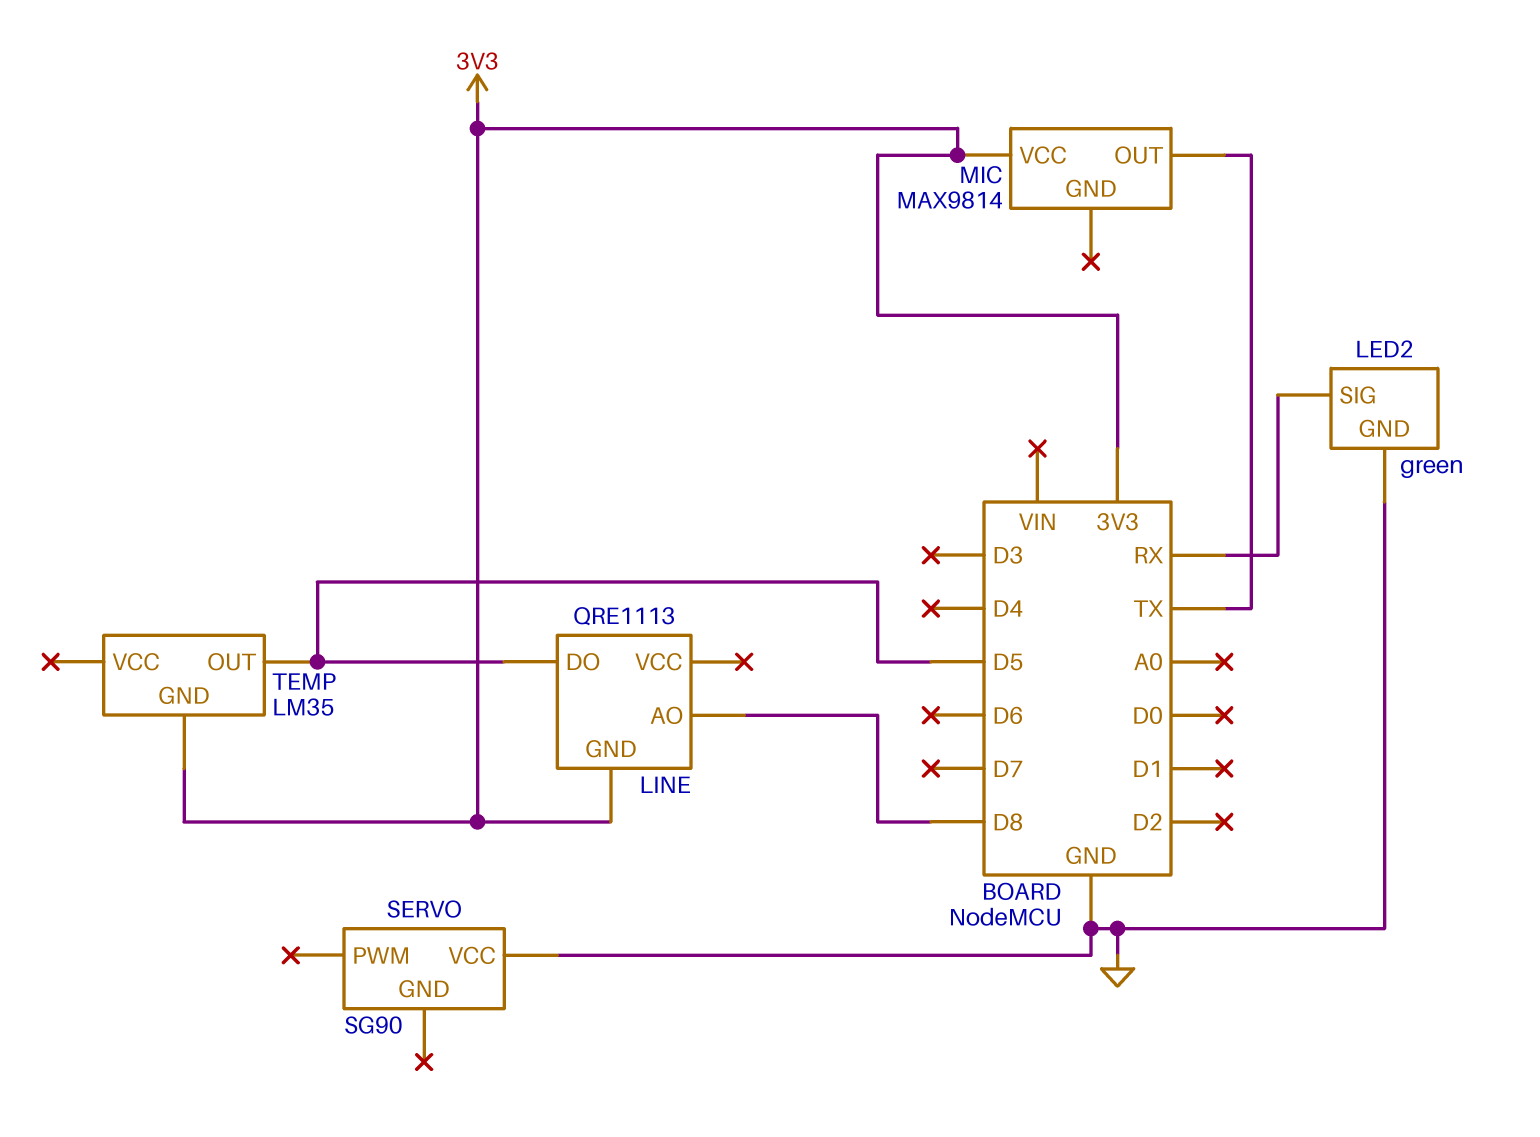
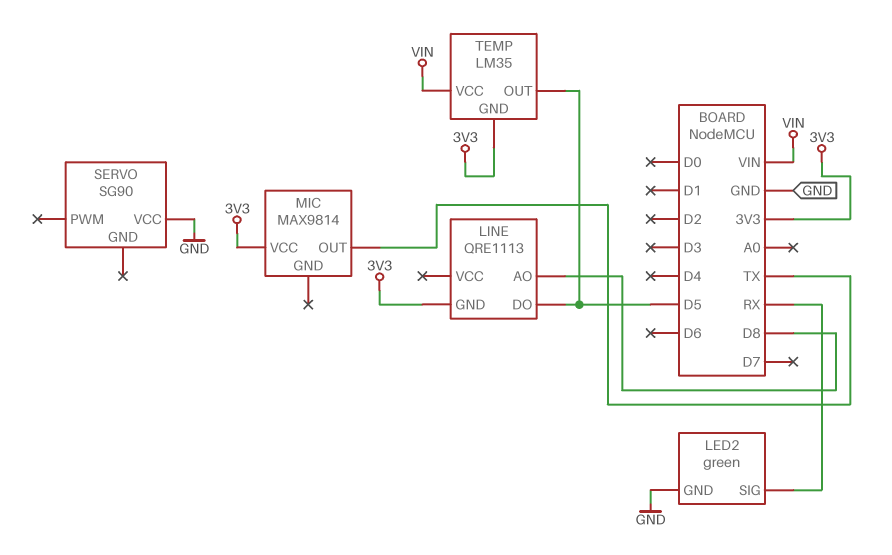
TEMP pin VCC: none -> VIN

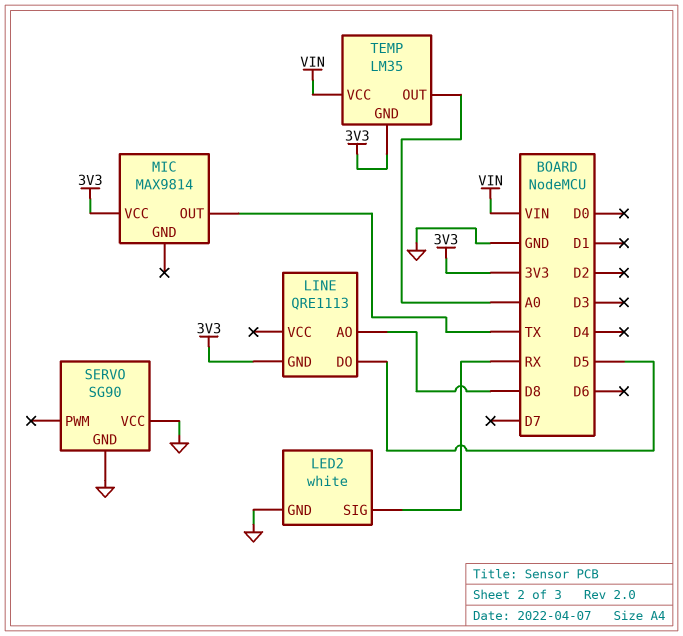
LED2: green -> white
SERVO pin GND: none -> GND
TEMP pin OUT: D5 -> A0

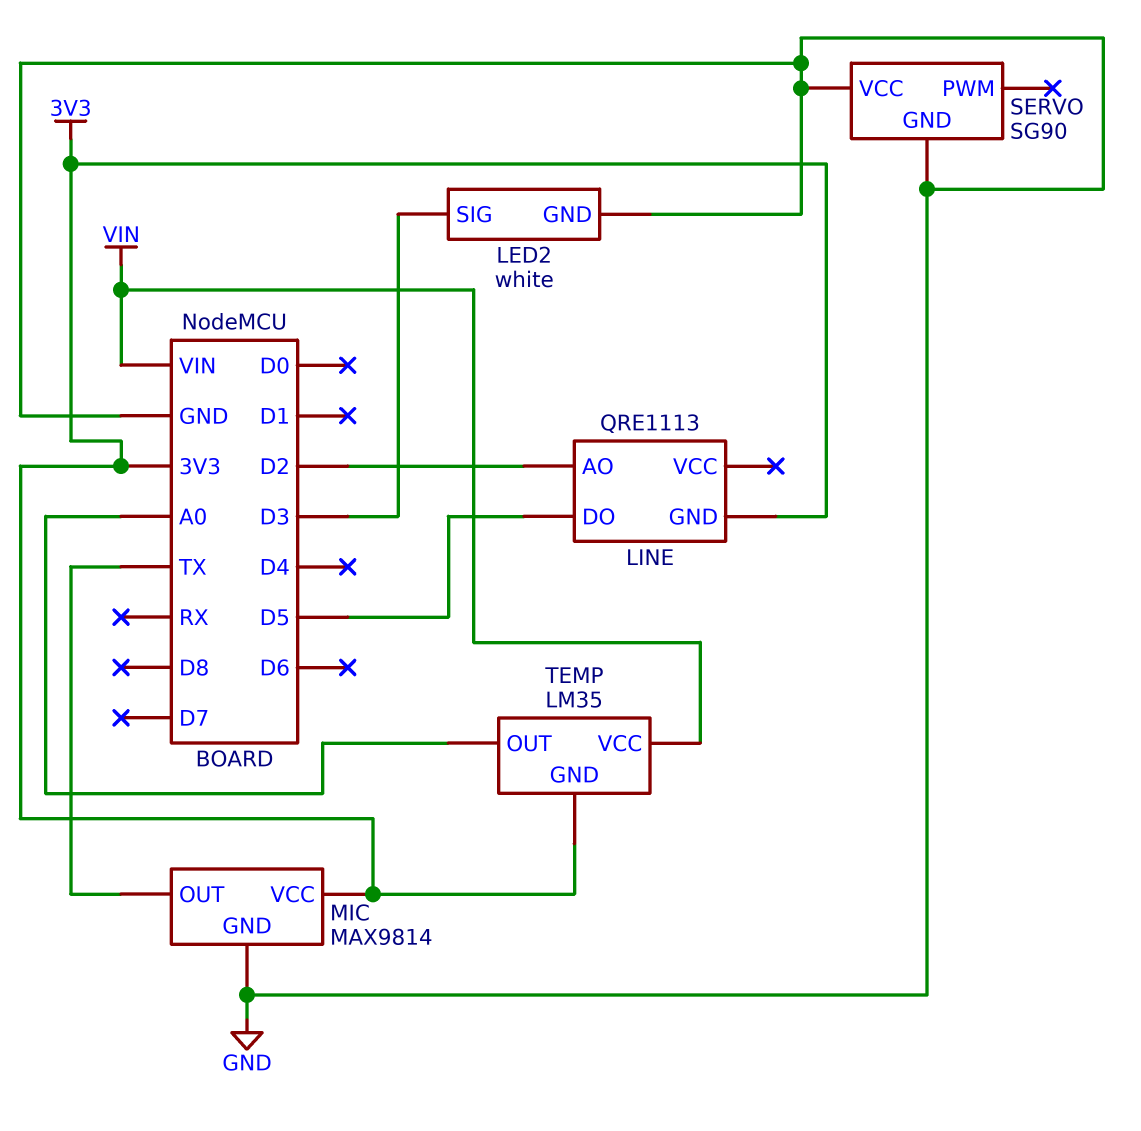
LED2 pin SIG: RX -> D3
LINE pin AO: D8 -> D2
MIC pin GND: none -> GND

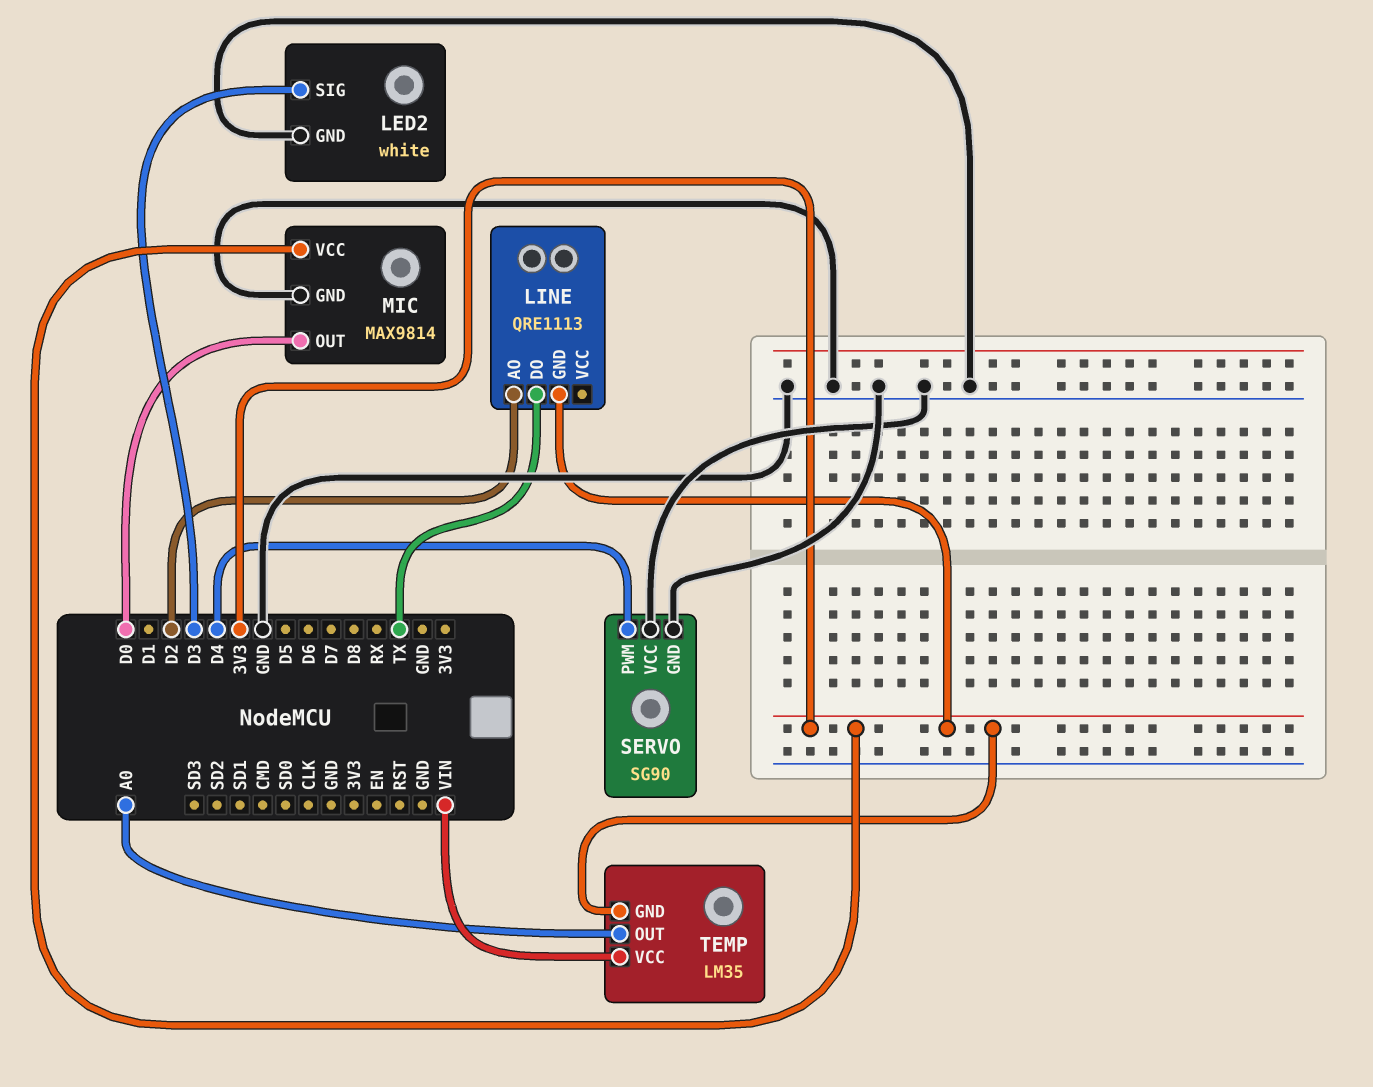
LINE pin DO: D5 -> TX
MIC pin OUT: TX -> D0
SERVO pin PWM: none -> D4

